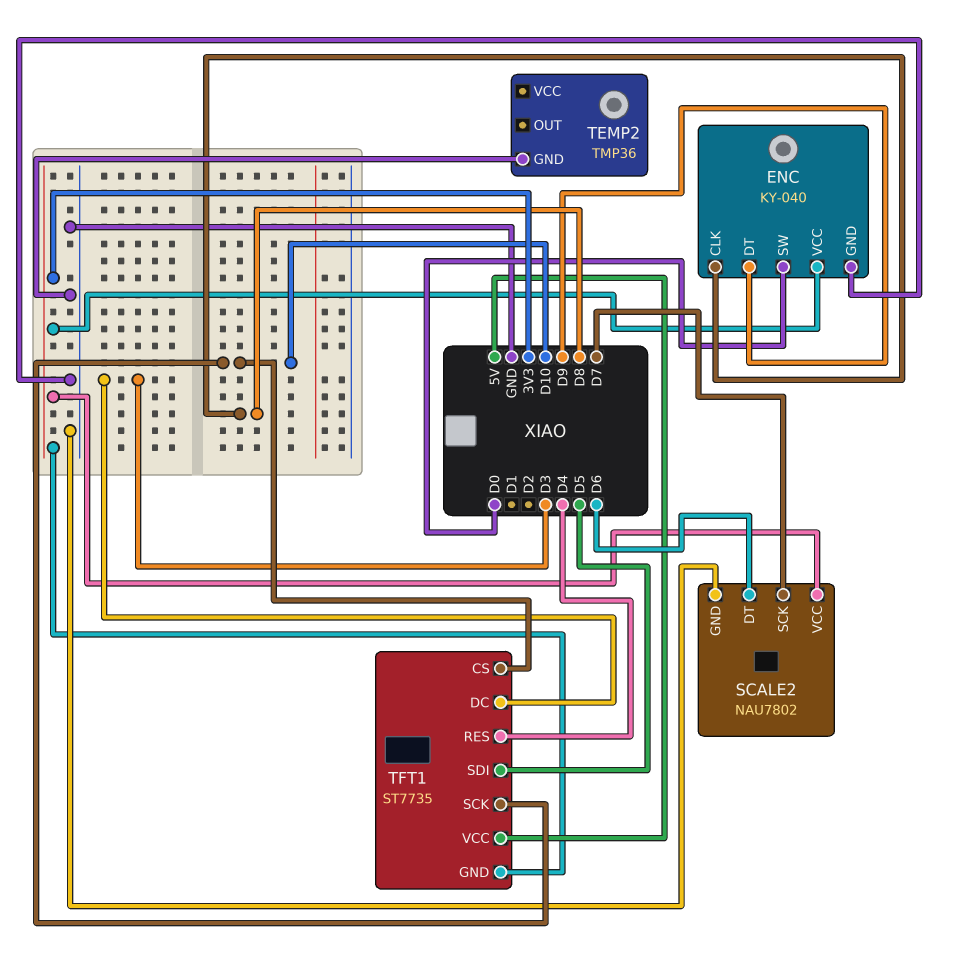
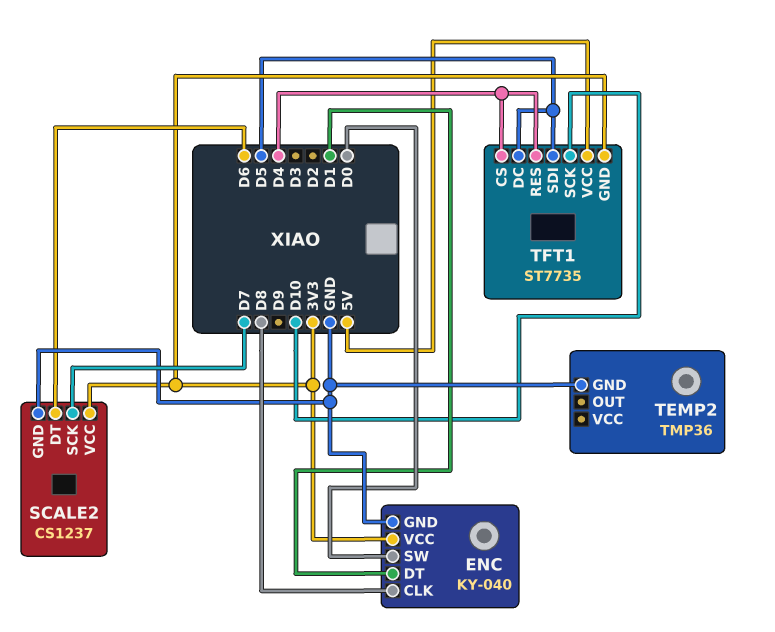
ENC pin DT: D9 -> D1
SCALE2: NAU7802 -> CS1237
TFT1 pin CS: D10 -> D4
TFT1 pin DC: D3 -> D5

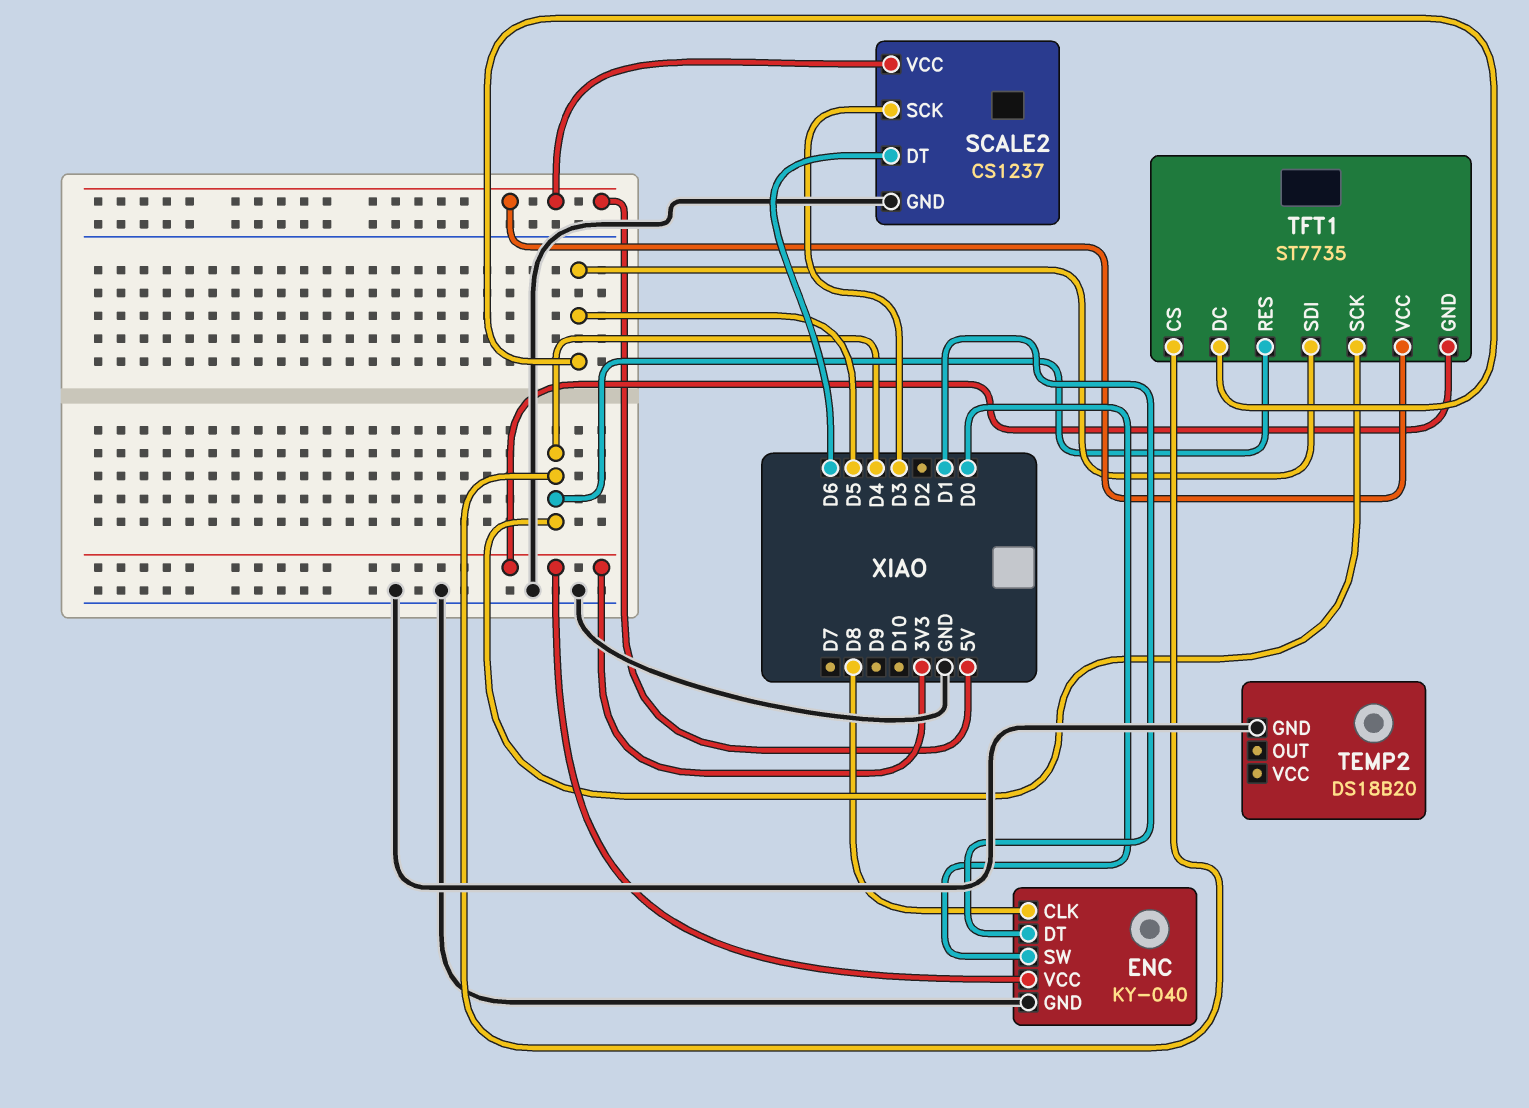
SCALE2 pin SCK: D7 -> D3
SCALE2 pin VCC: 3V3 -> 5V
TEMP2: TMP36 -> DS18B20
TFT1 pin SCK: D10 -> D4

